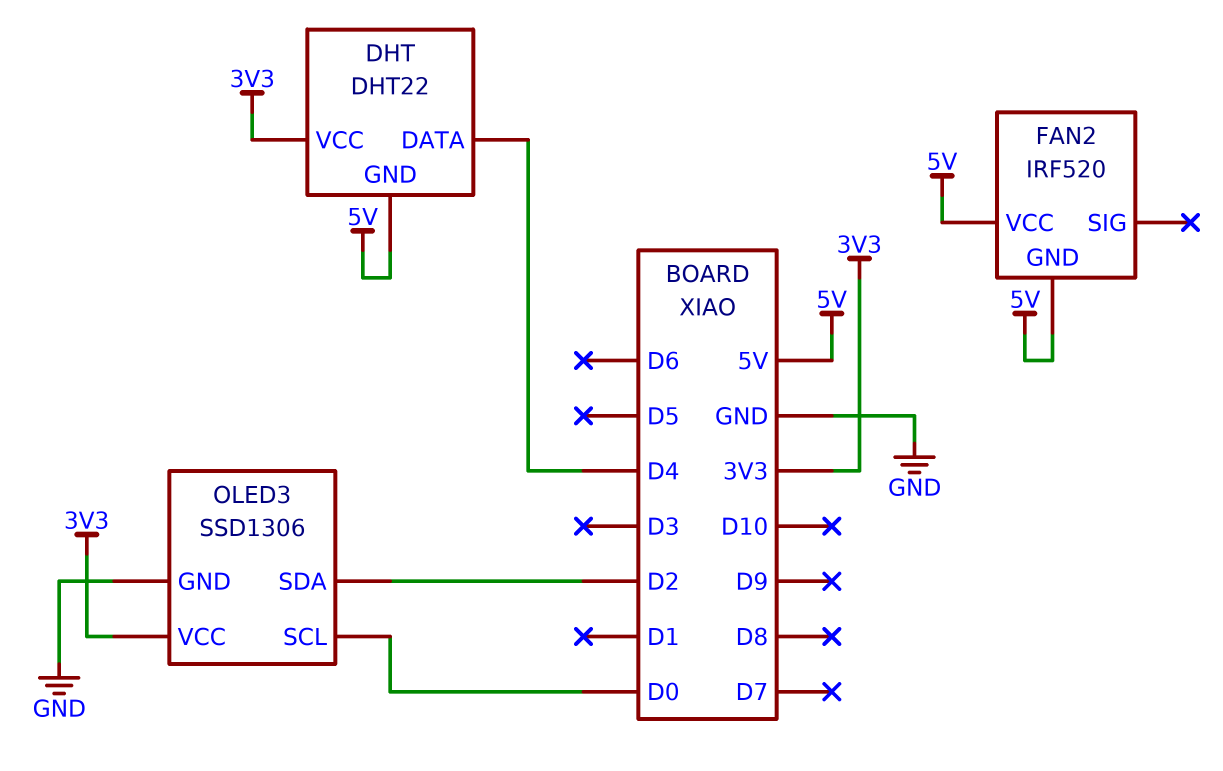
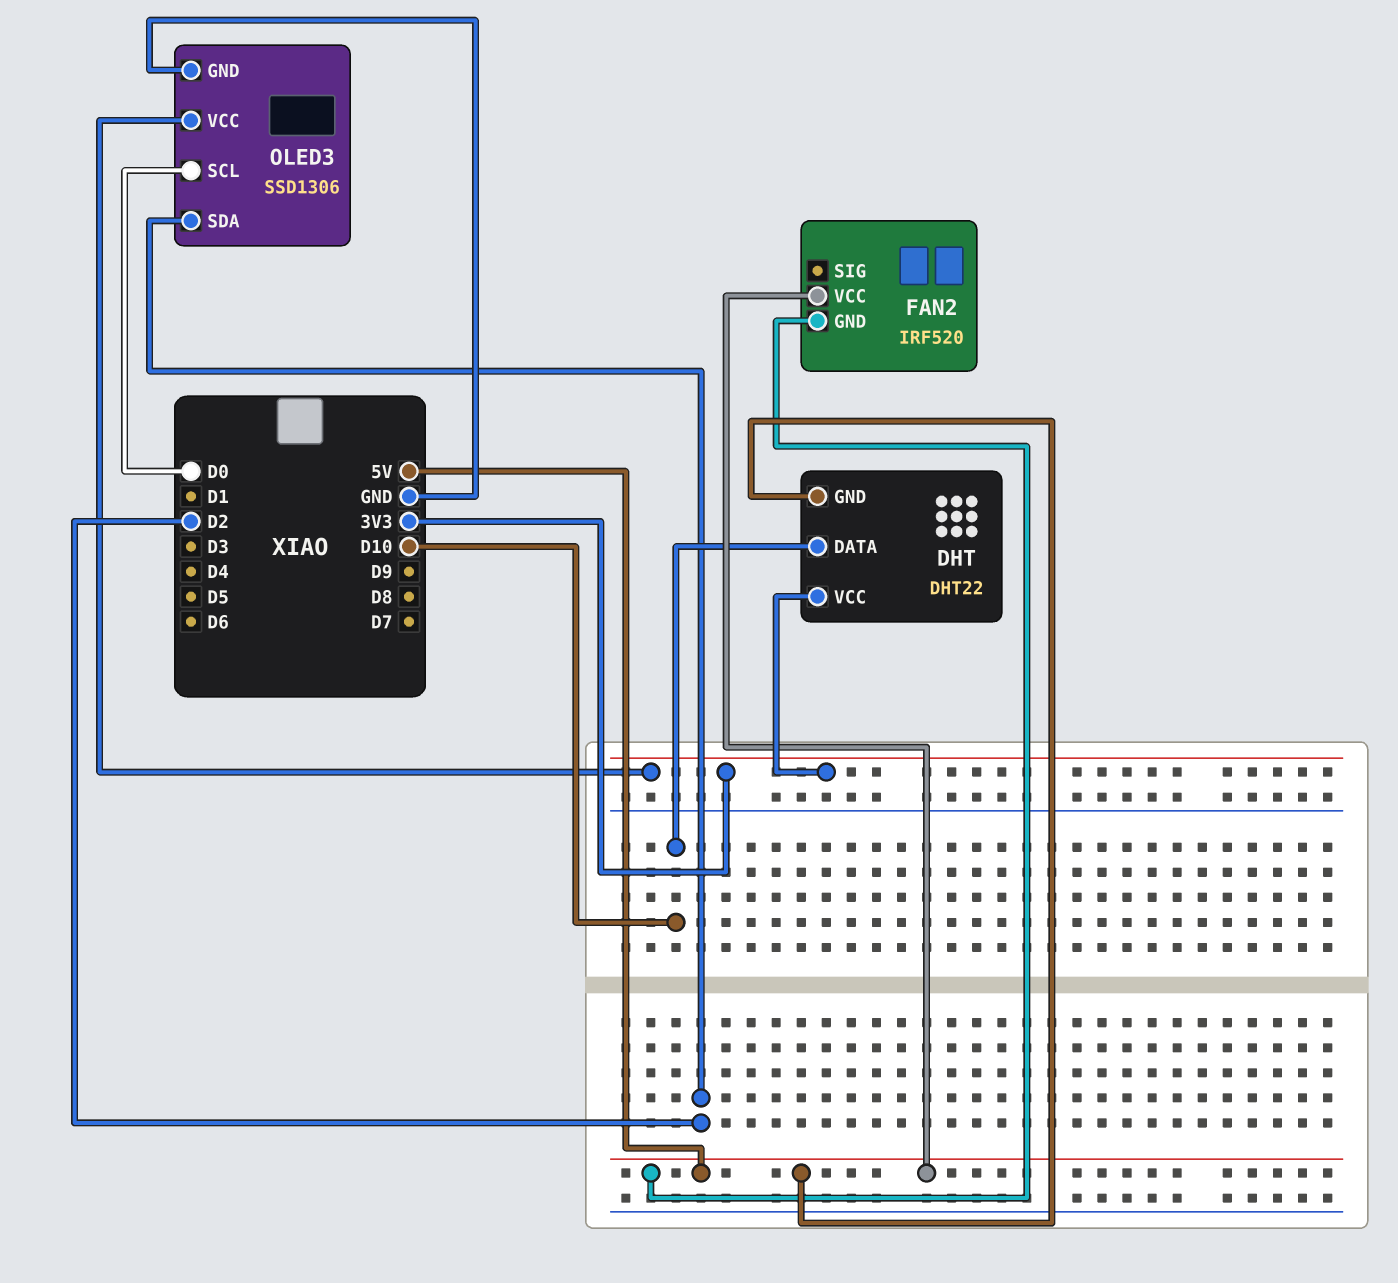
DHT pin DATA: D4 -> D10

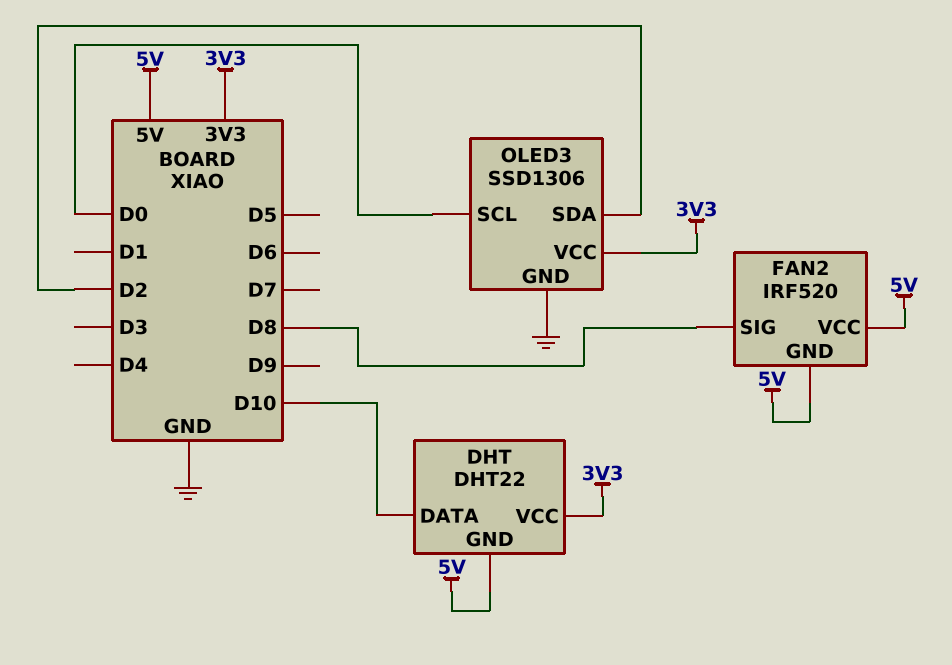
FAN2 pin SIG: none -> D8

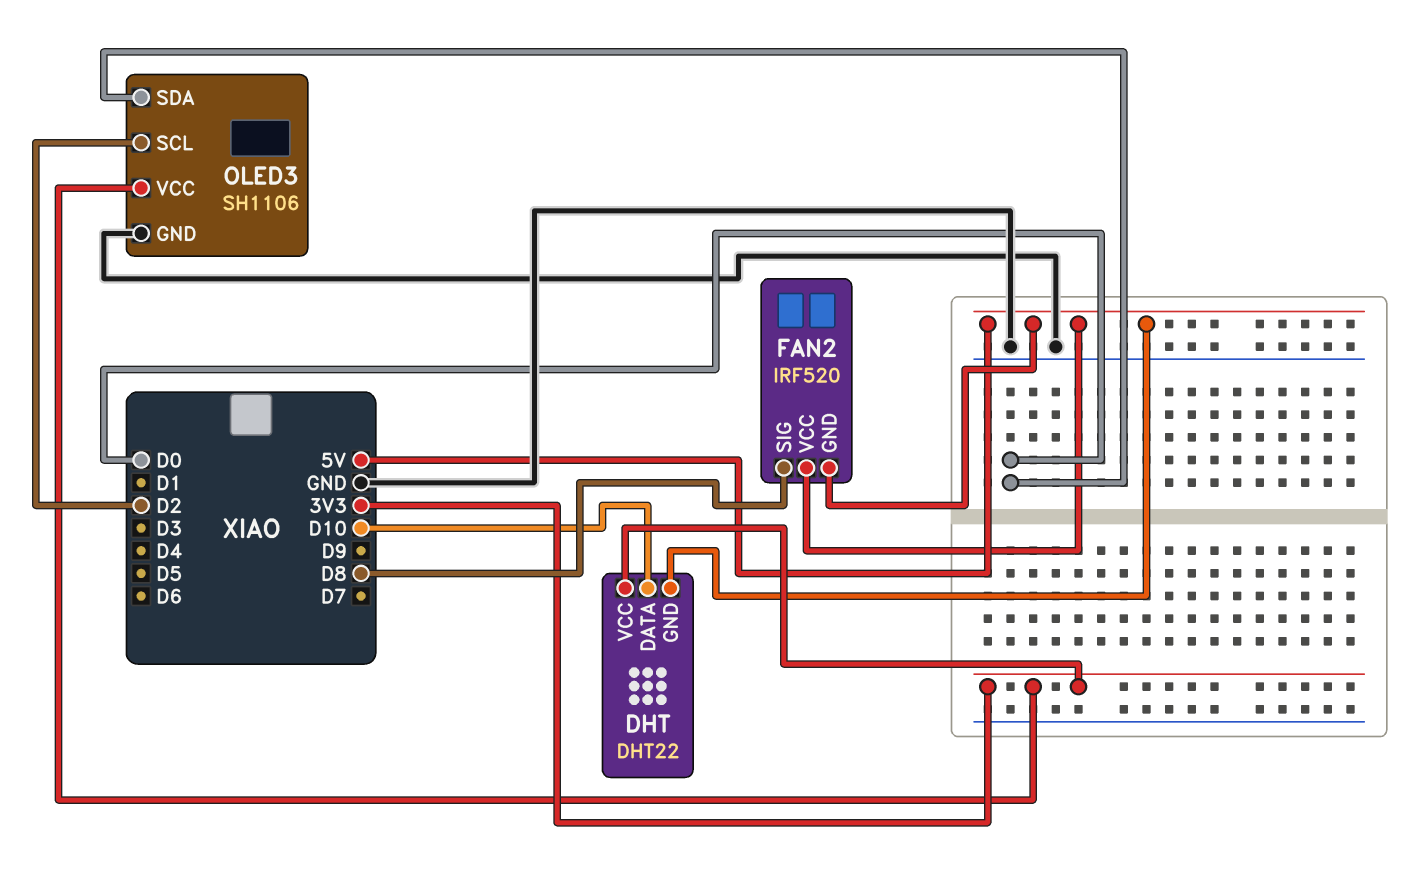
OLED3: SSD1306 -> SH1106
OLED3 pin SCL: D0 -> D2
OLED3 pin SDA: D2 -> D0

